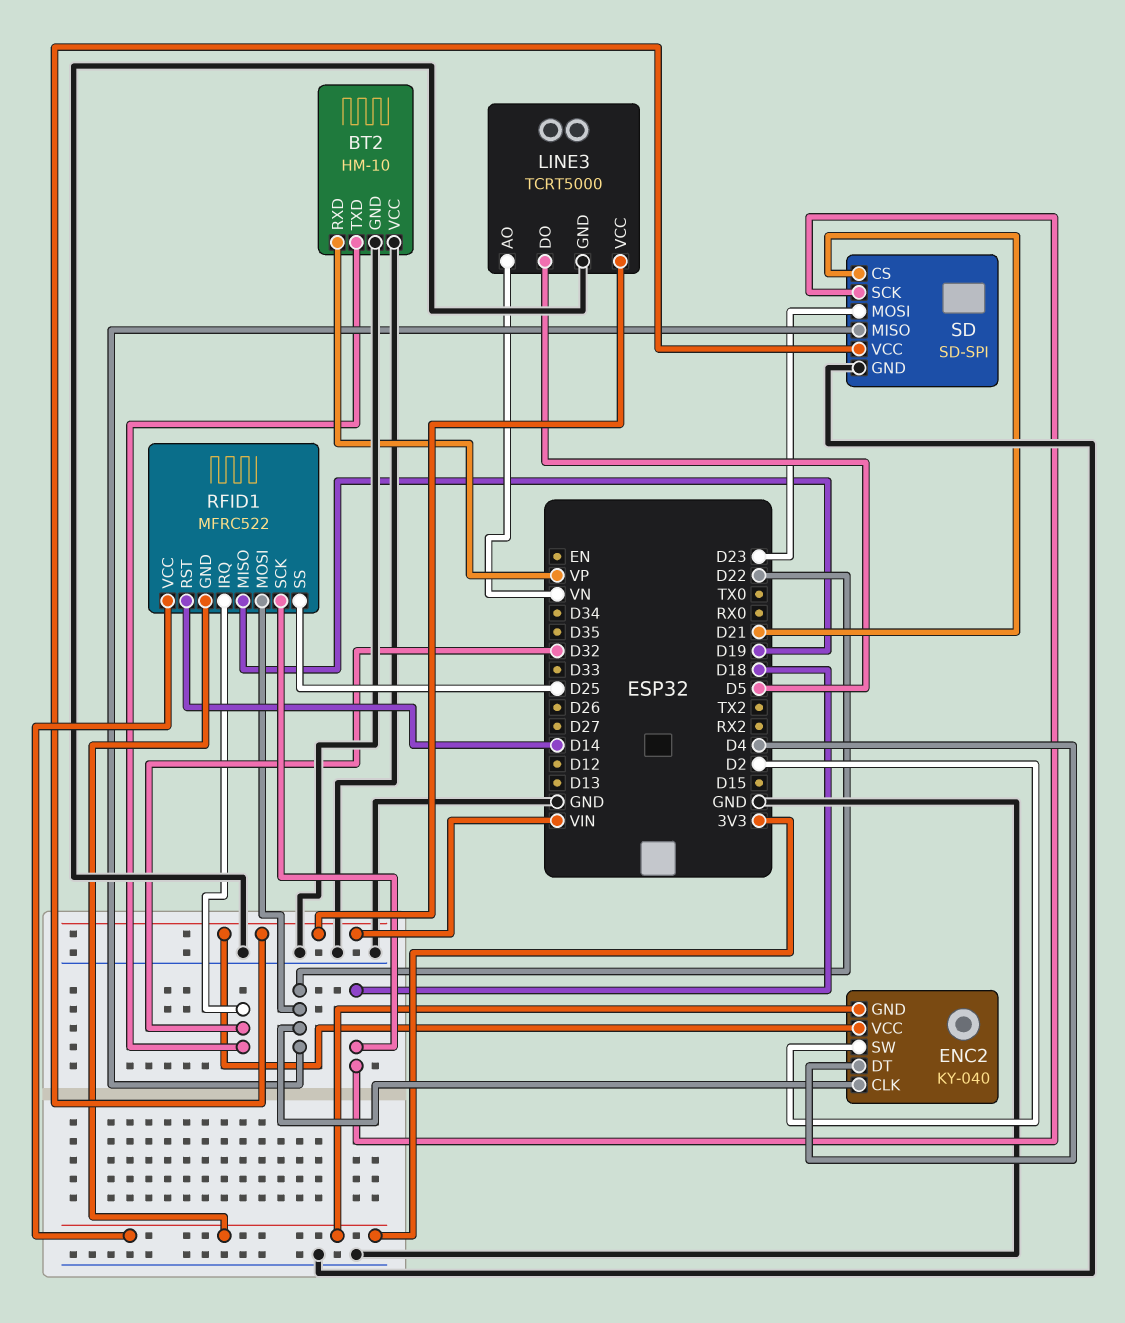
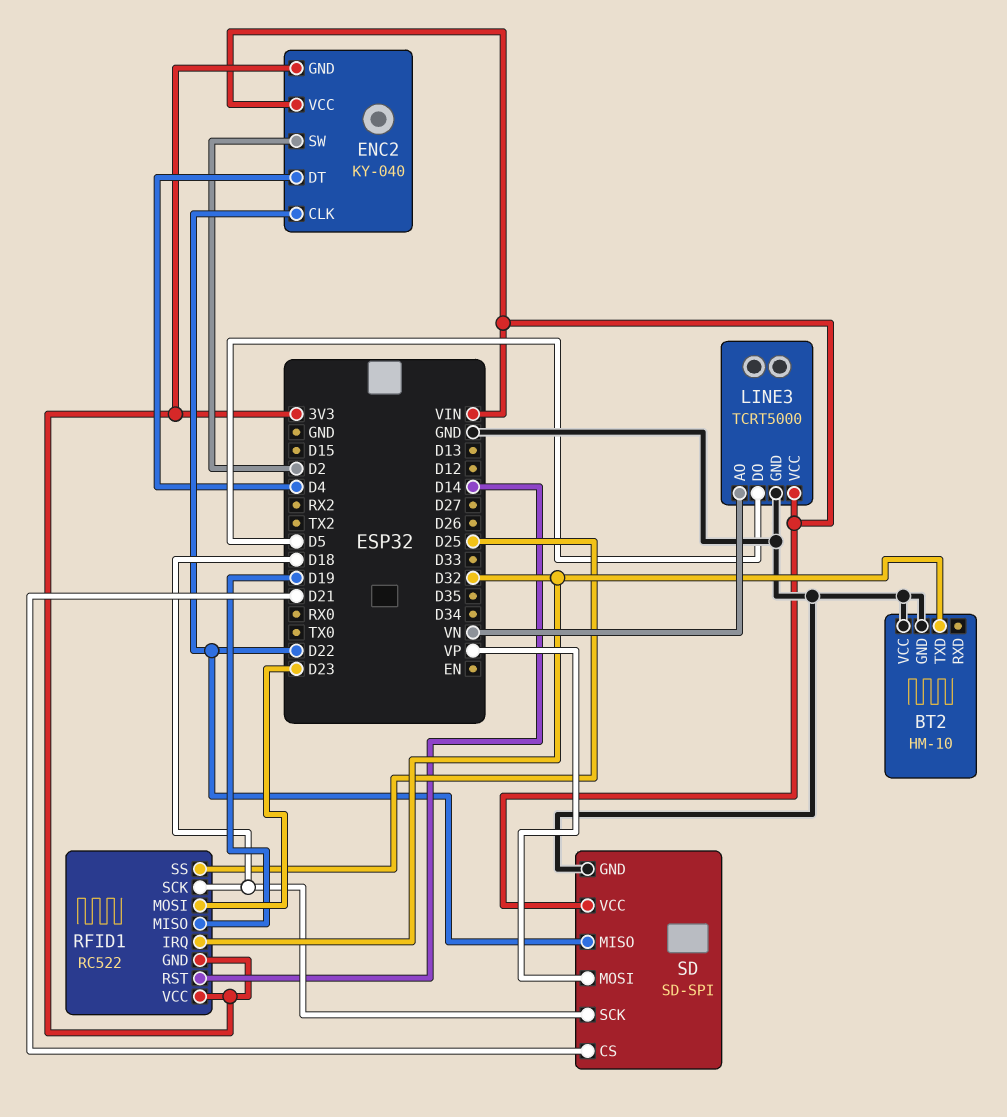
BT2 pin RXD: VP -> none
RFID1: MFRC522 -> RC522
RFID1 pin MOSI: D22 -> D23
SD pin MOSI: D23 -> VP

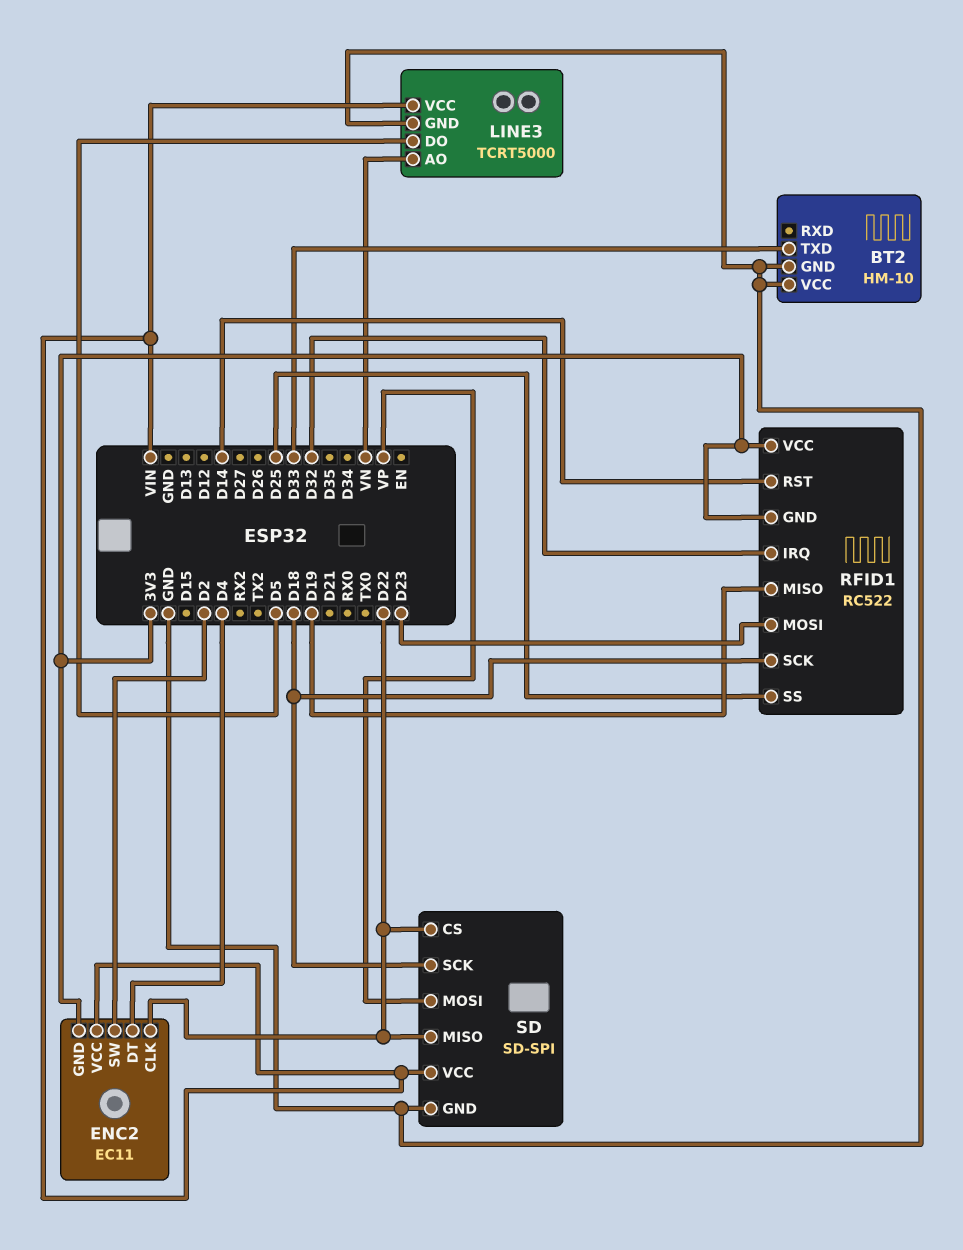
BT2 pin TXD: D32 -> D33
ENC2: KY-040 -> EC11
SD pin CS: D21 -> D22

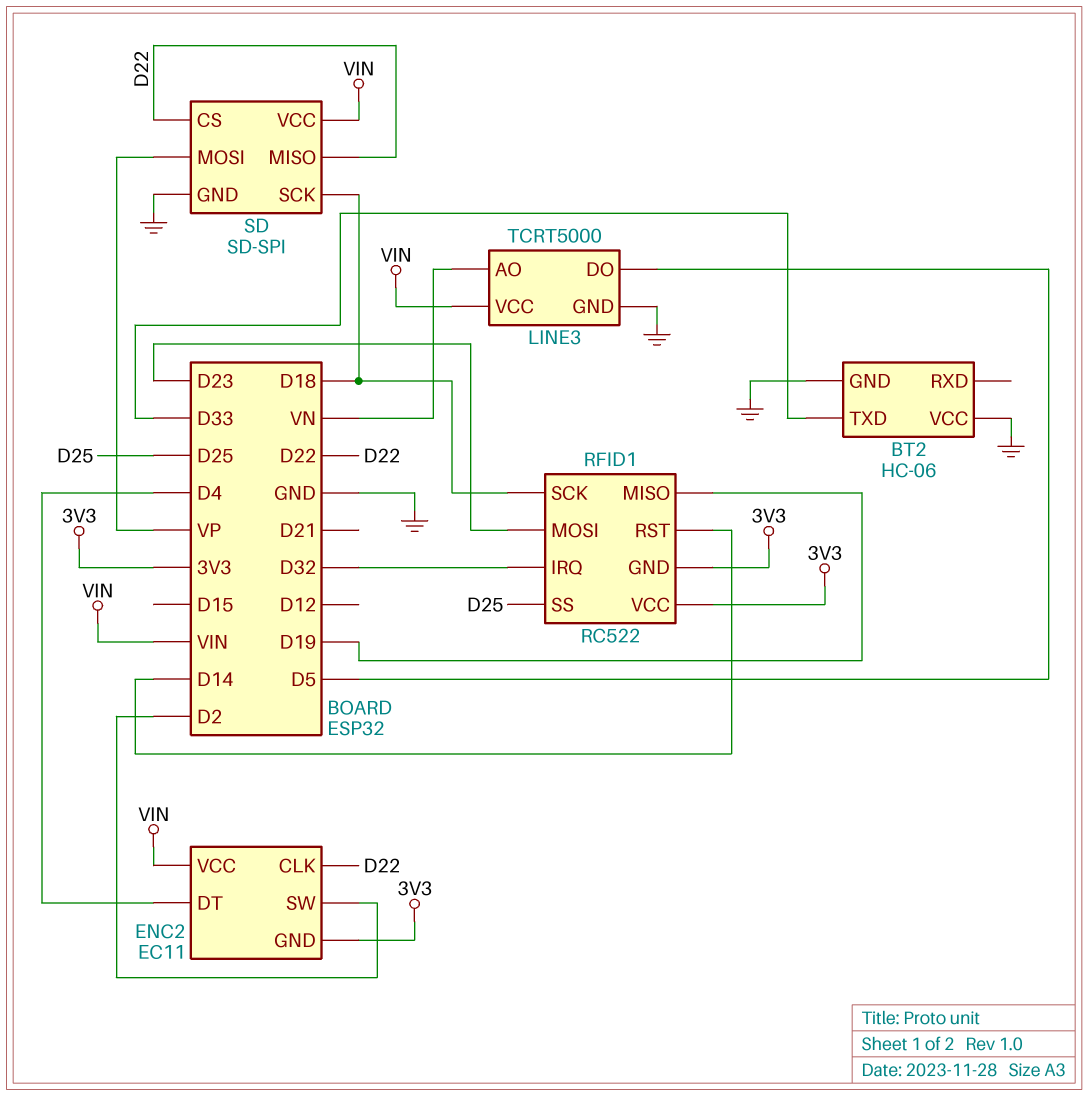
BT2: HM-10 -> HC-06

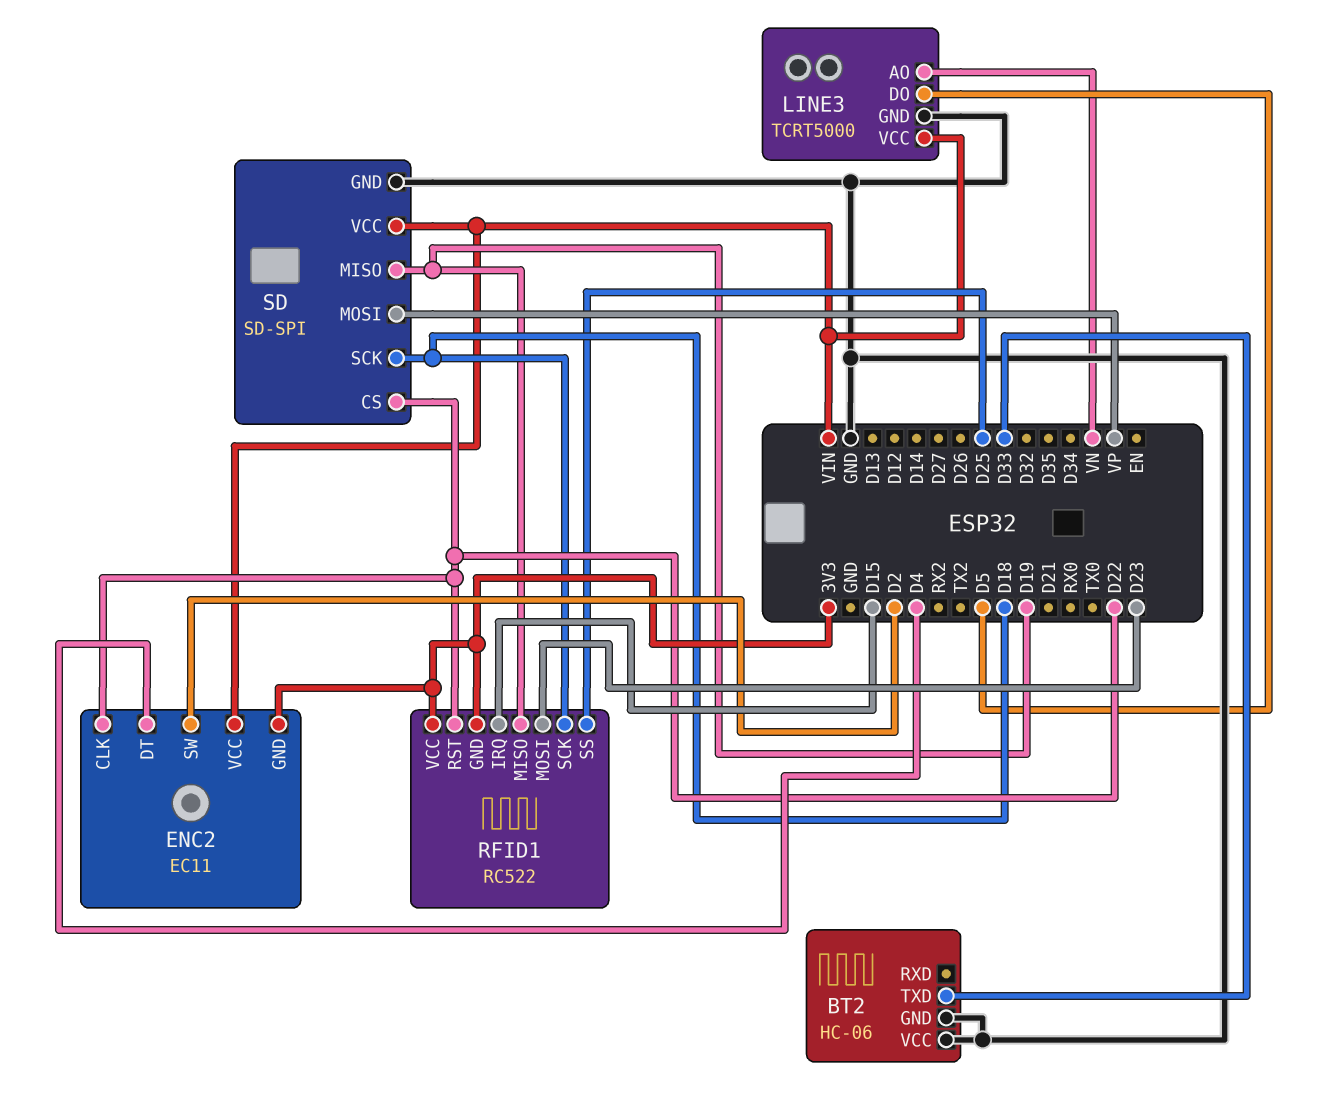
RFID1 pin IRQ: D32 -> D15
RFID1 pin RST: D14 -> D22
SD pin MISO: D22 -> D19

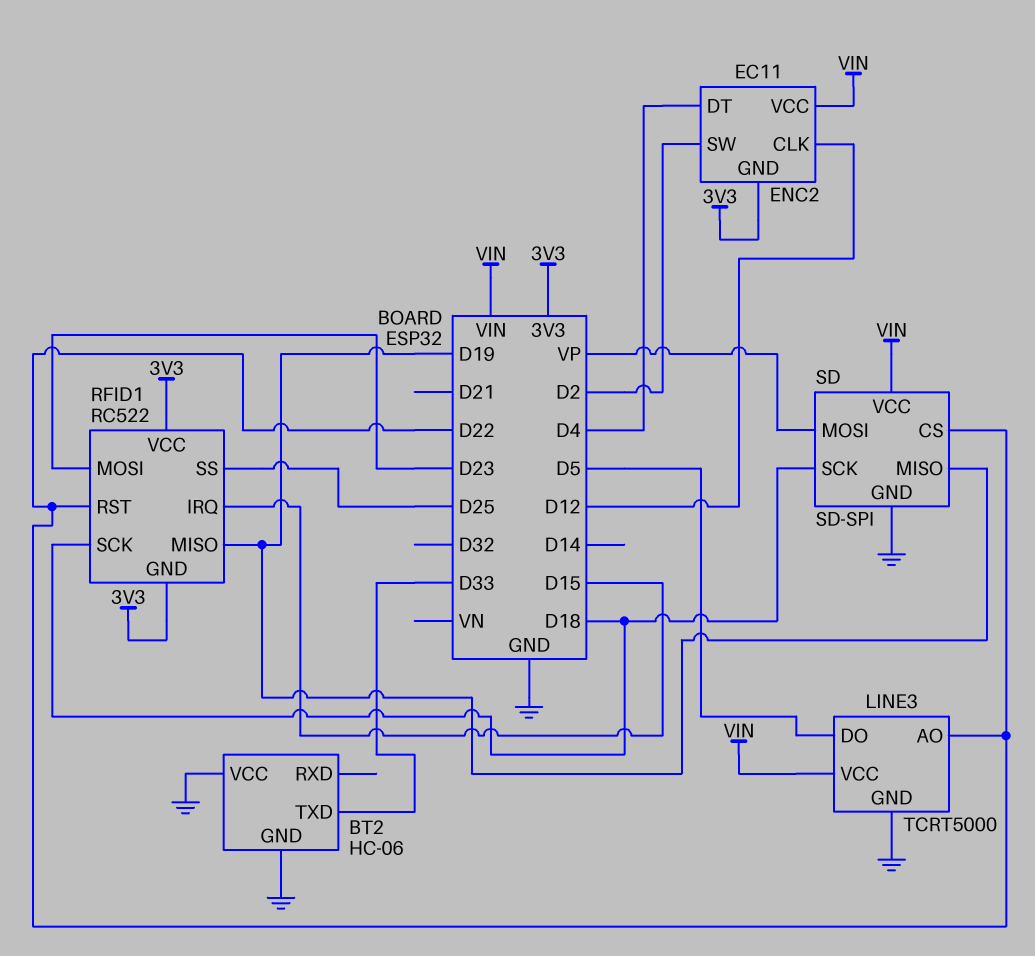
ENC2 pin CLK: D22 -> D12
LINE3 pin AO: VN -> D22

